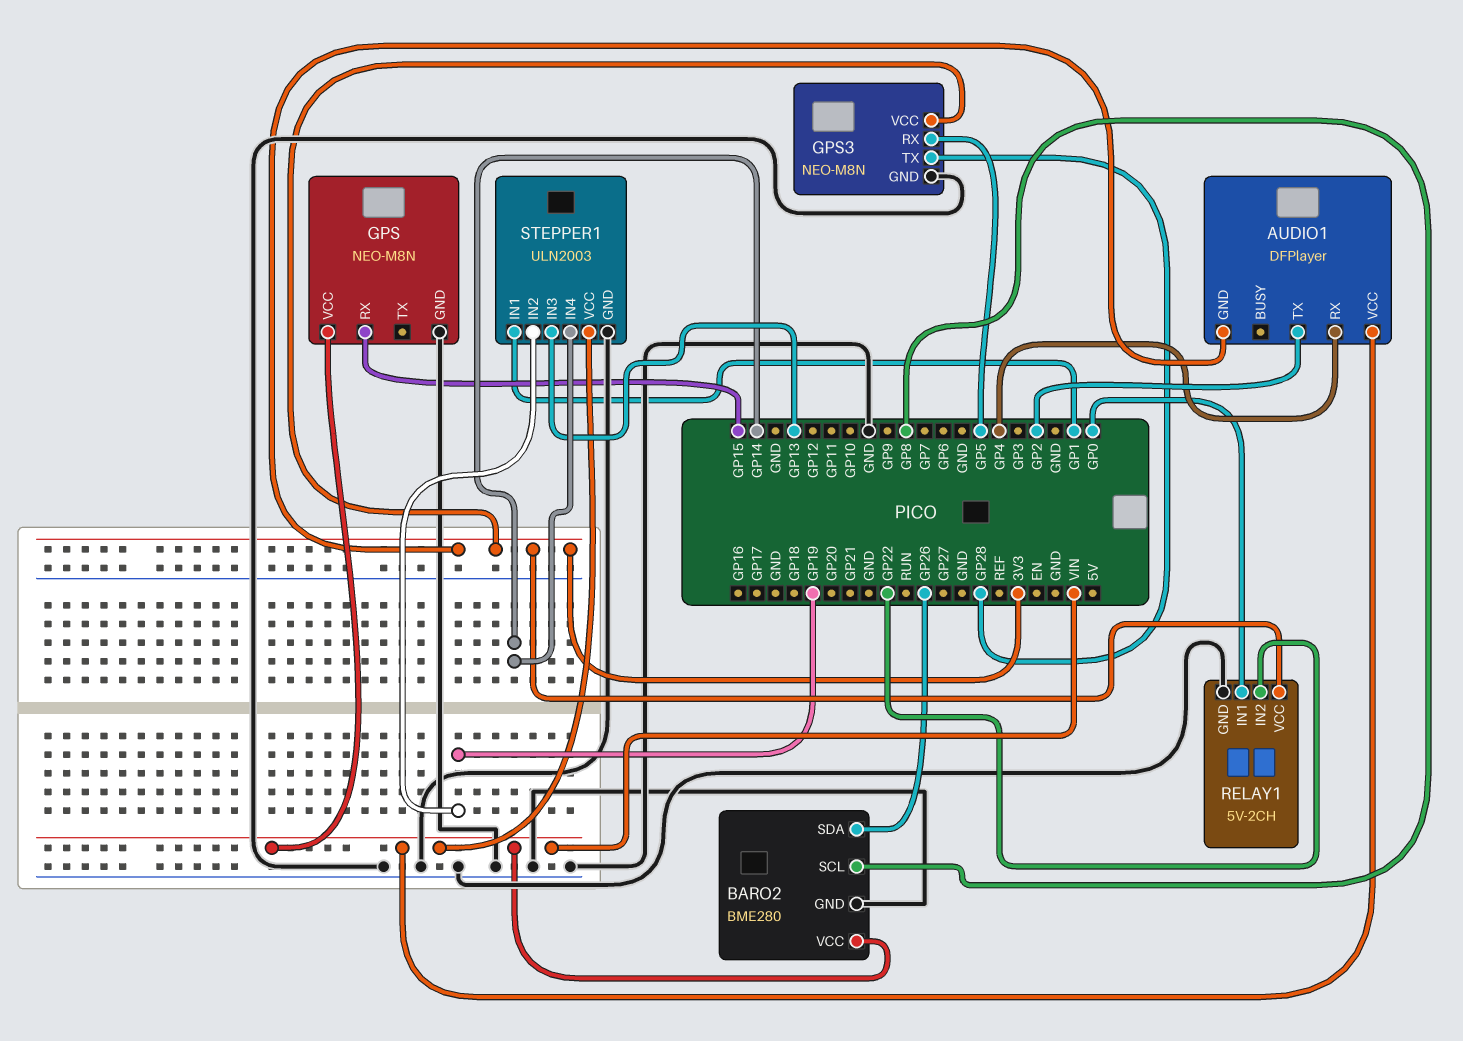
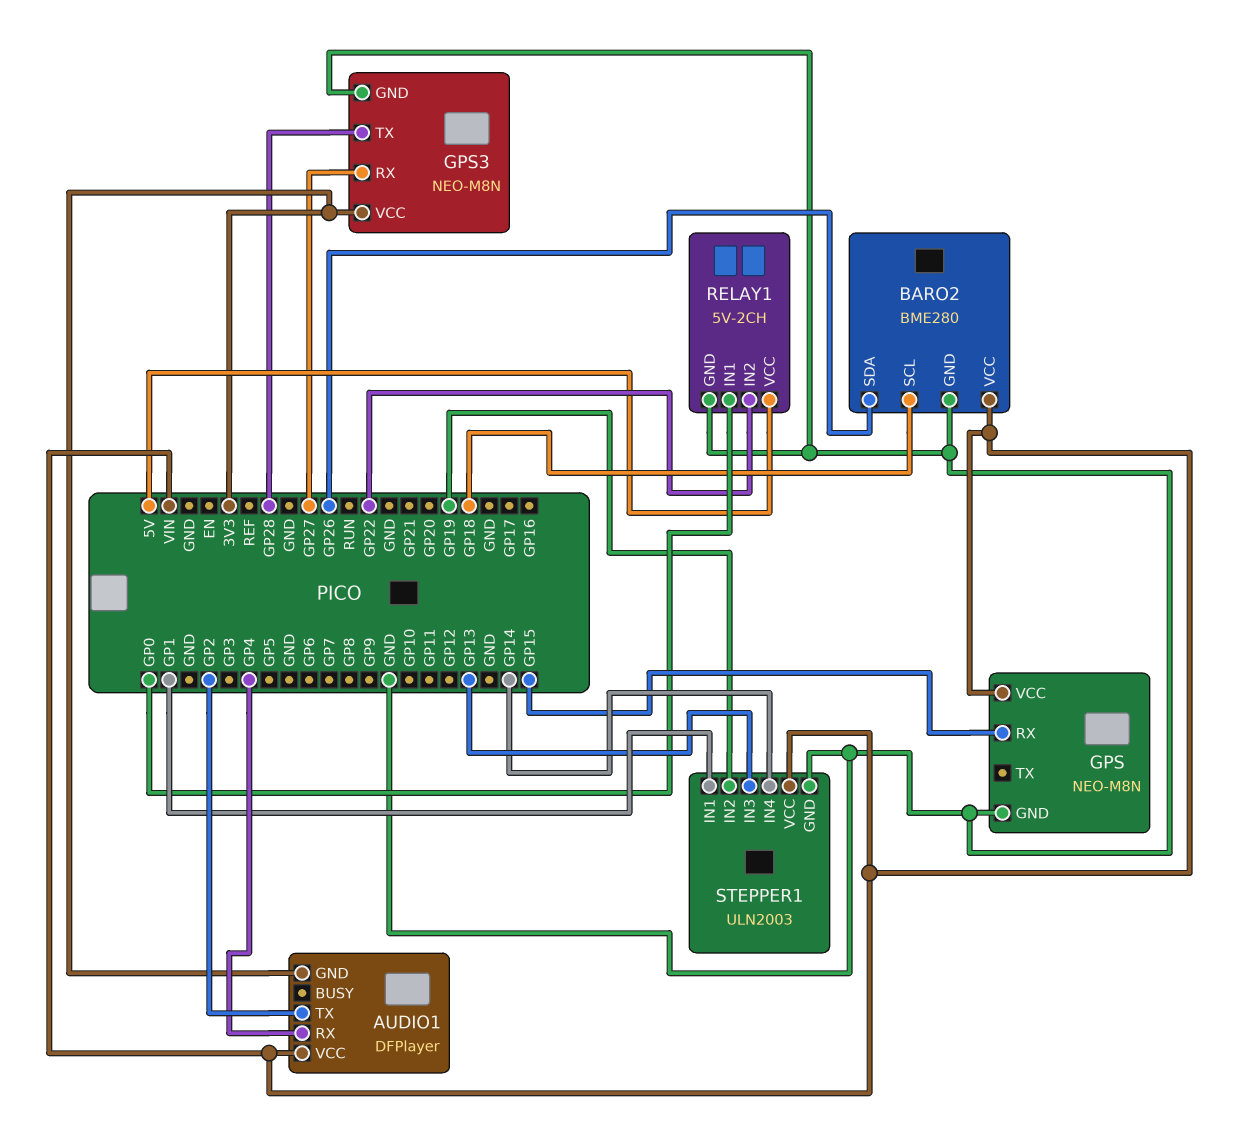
BARO2 pin SCL: GP8 -> GP18
GPS3 pin RX: GP5 -> GP27
RELAY1 pin VCC: 3V3 -> 5V

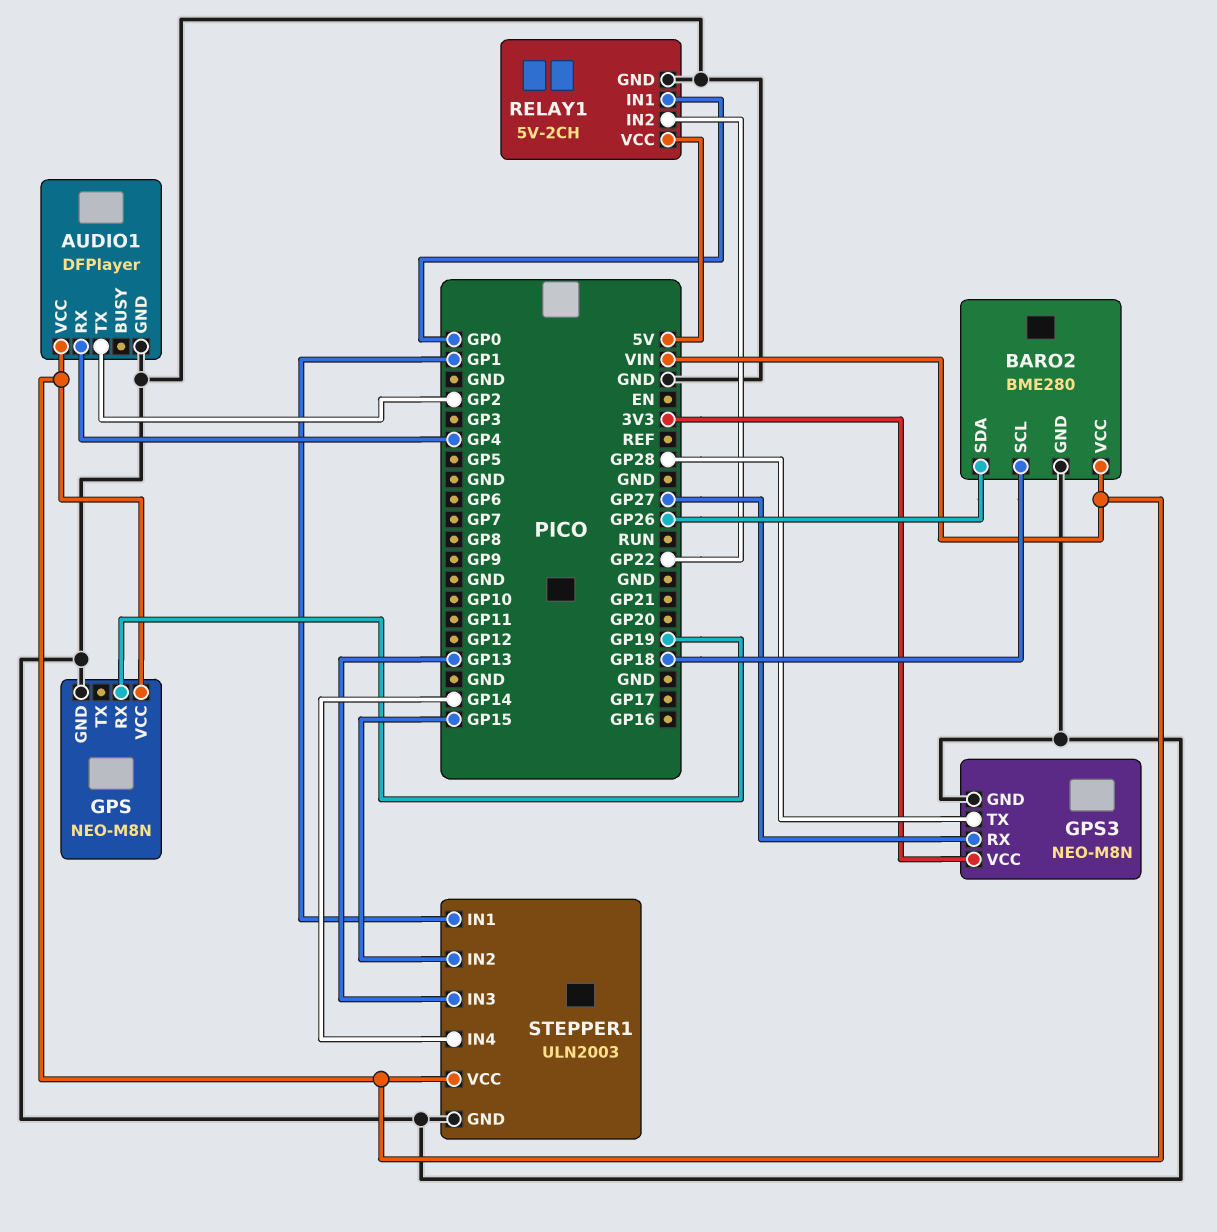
AUDIO1 pin GND: 3V3 -> GND
GPS pin RX: GP15 -> GP19
STEPPER1 pin IN2: GP19 -> GP15

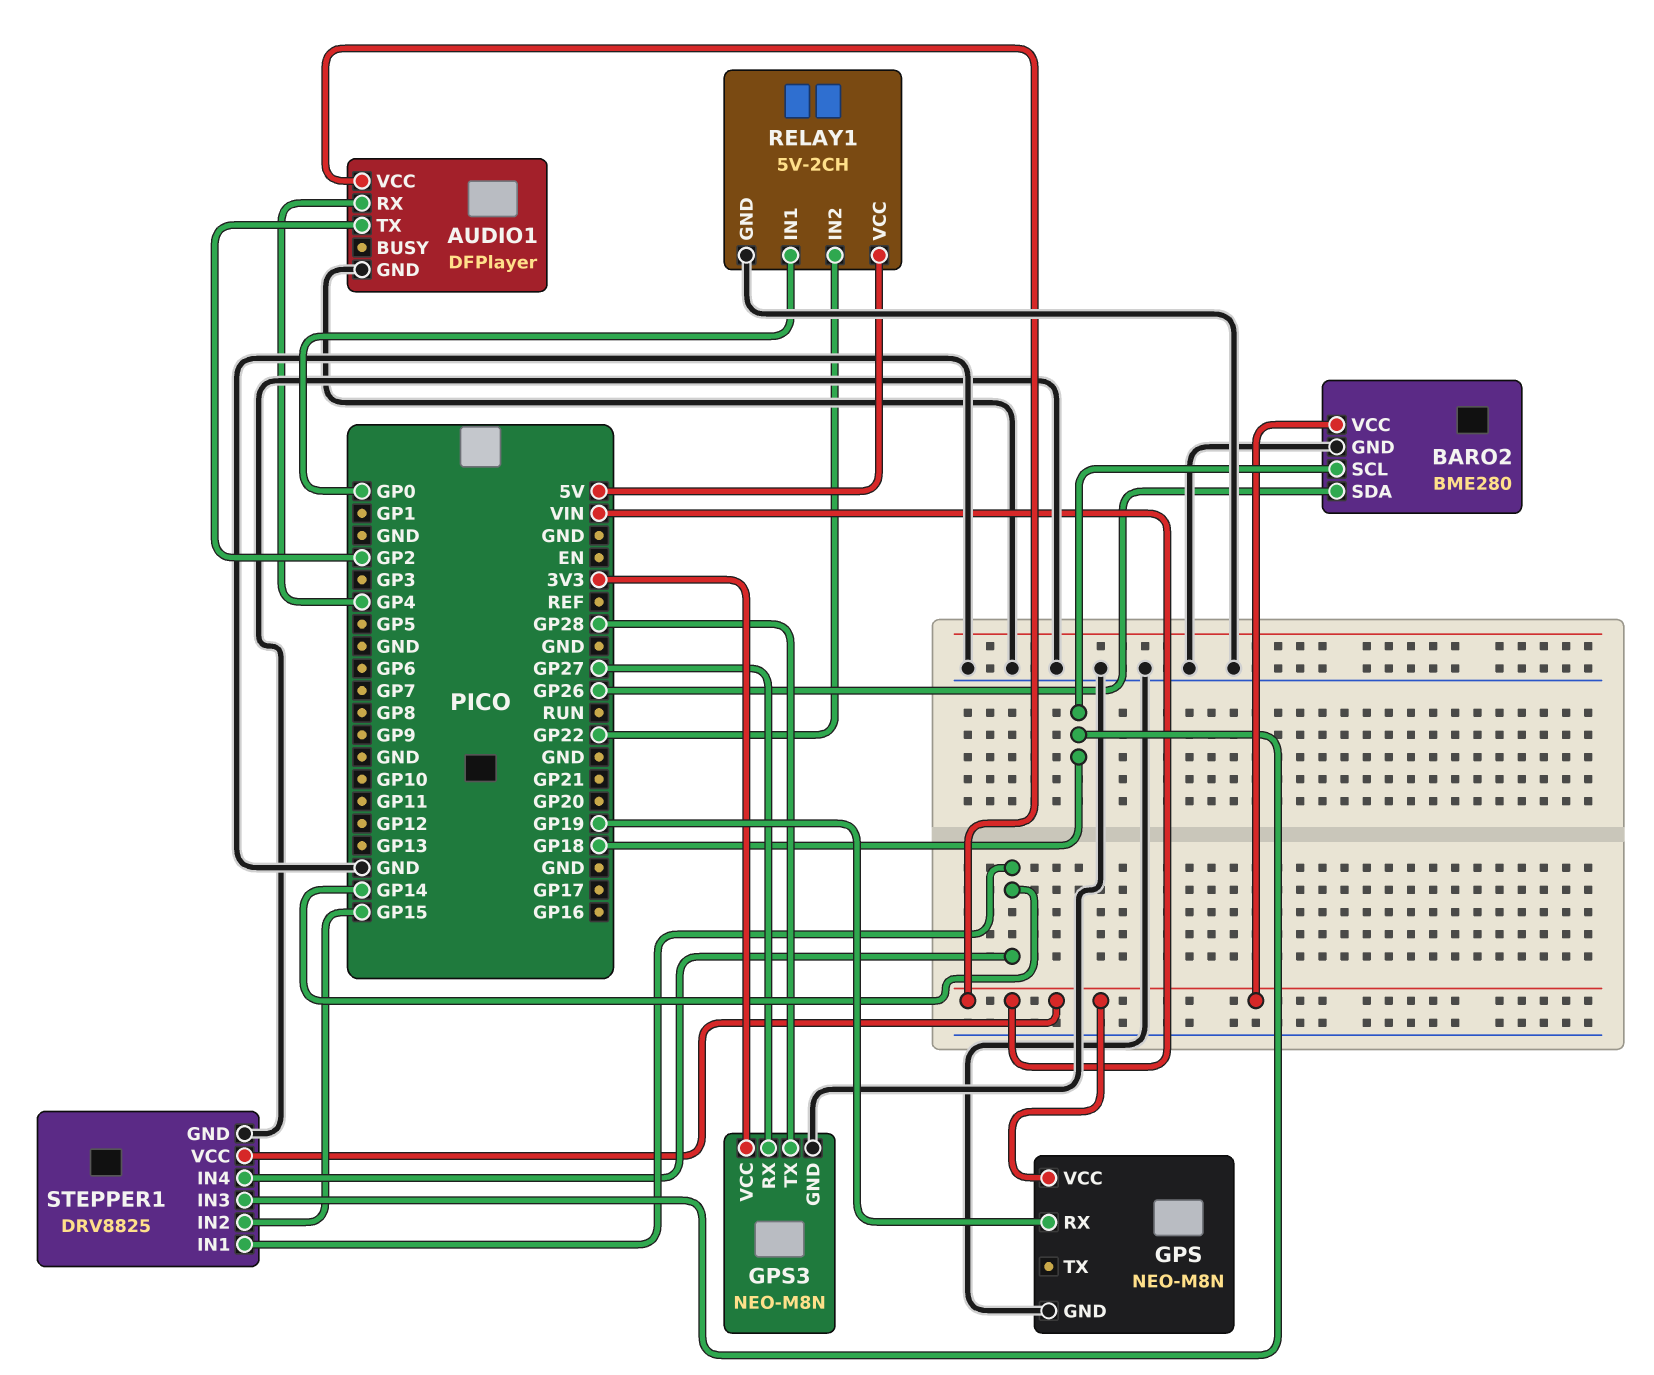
STEPPER1: ULN2003 -> DRV8825
STEPPER1 pin IN1: GP1 -> GP14
STEPPER1 pin IN3: GP13 -> GP18

